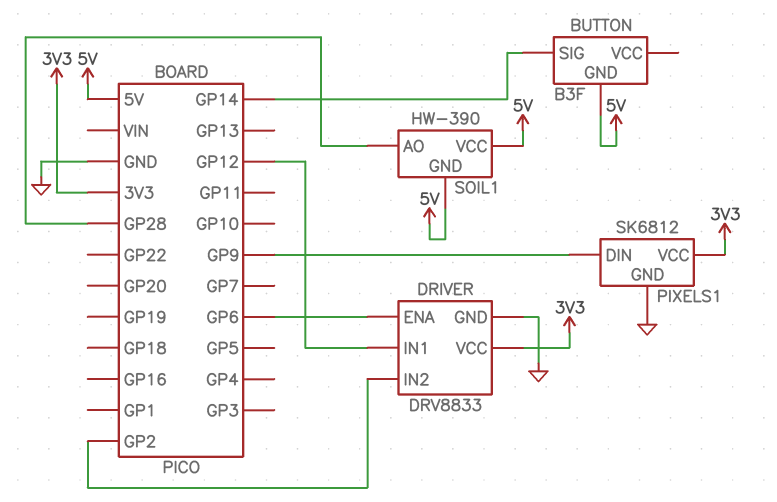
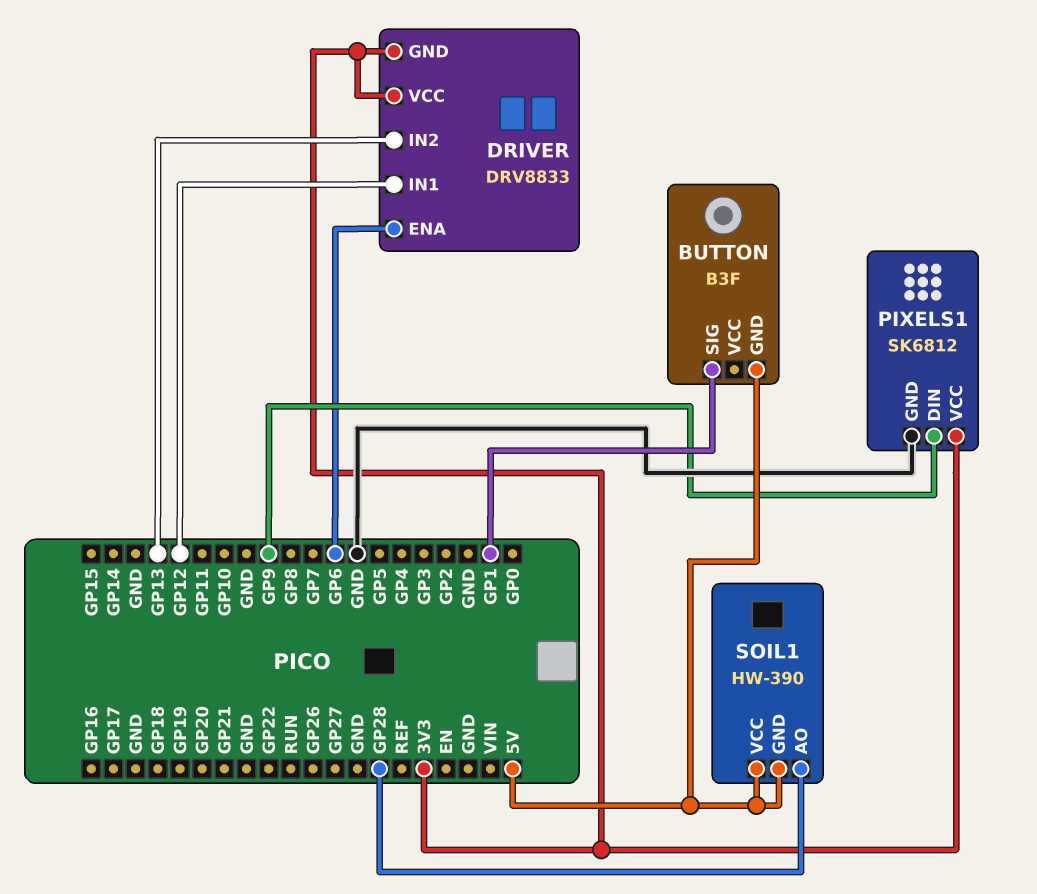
BUTTON pin SIG: GP14 -> GP1
DRIVER pin GND: GND -> 3V3
DRIVER pin IN2: GP2 -> GP13

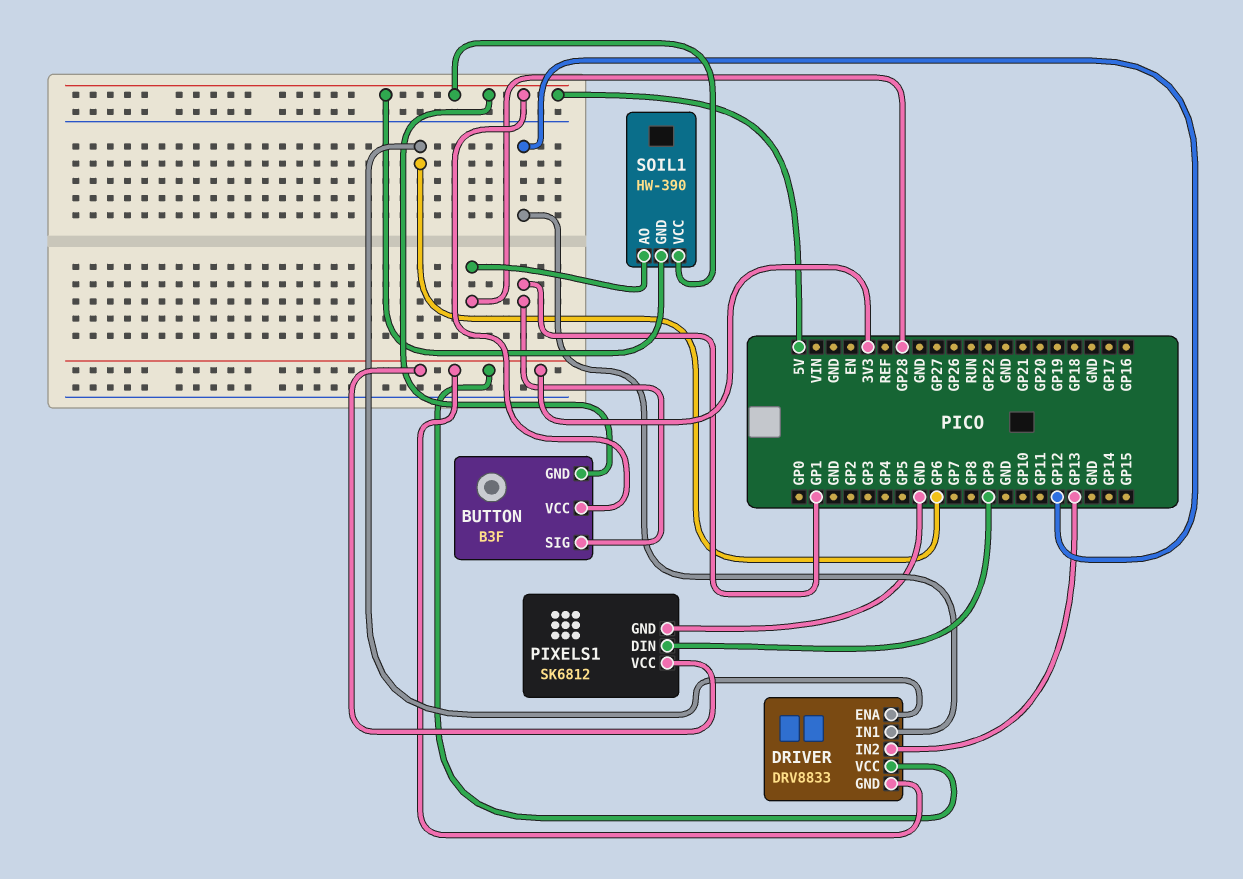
BUTTON pin VCC: none -> 5V

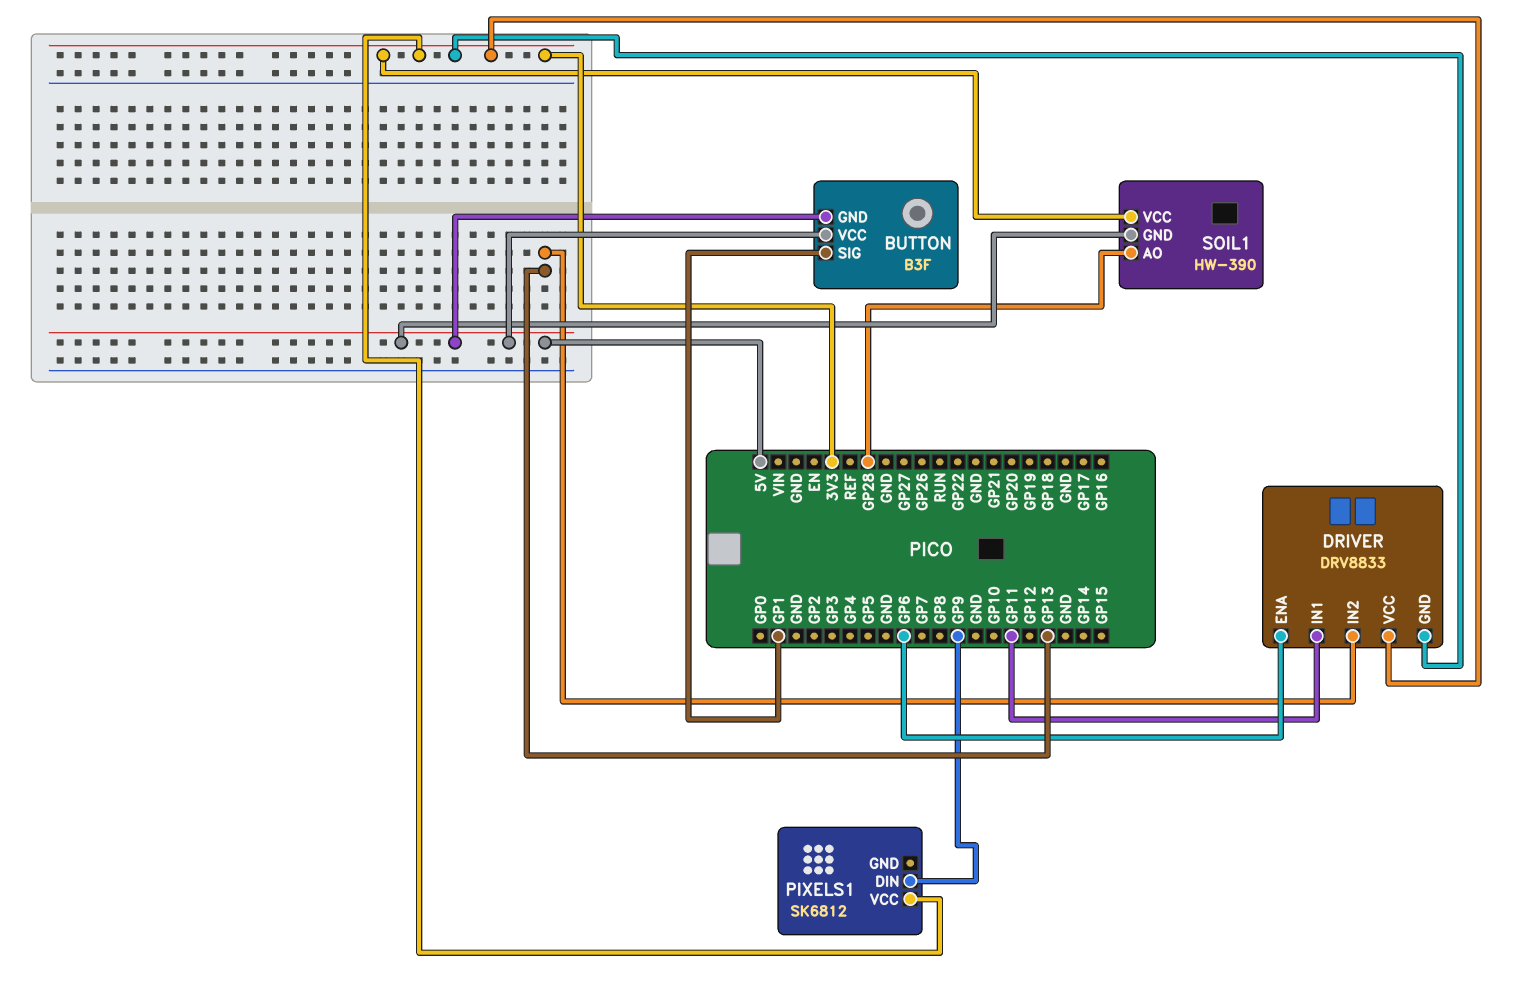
DRIVER pin IN1: GP12 -> GP11
PIXELS1 pin GND: GND -> none
SOIL1 pin VCC: 5V -> 3V3

